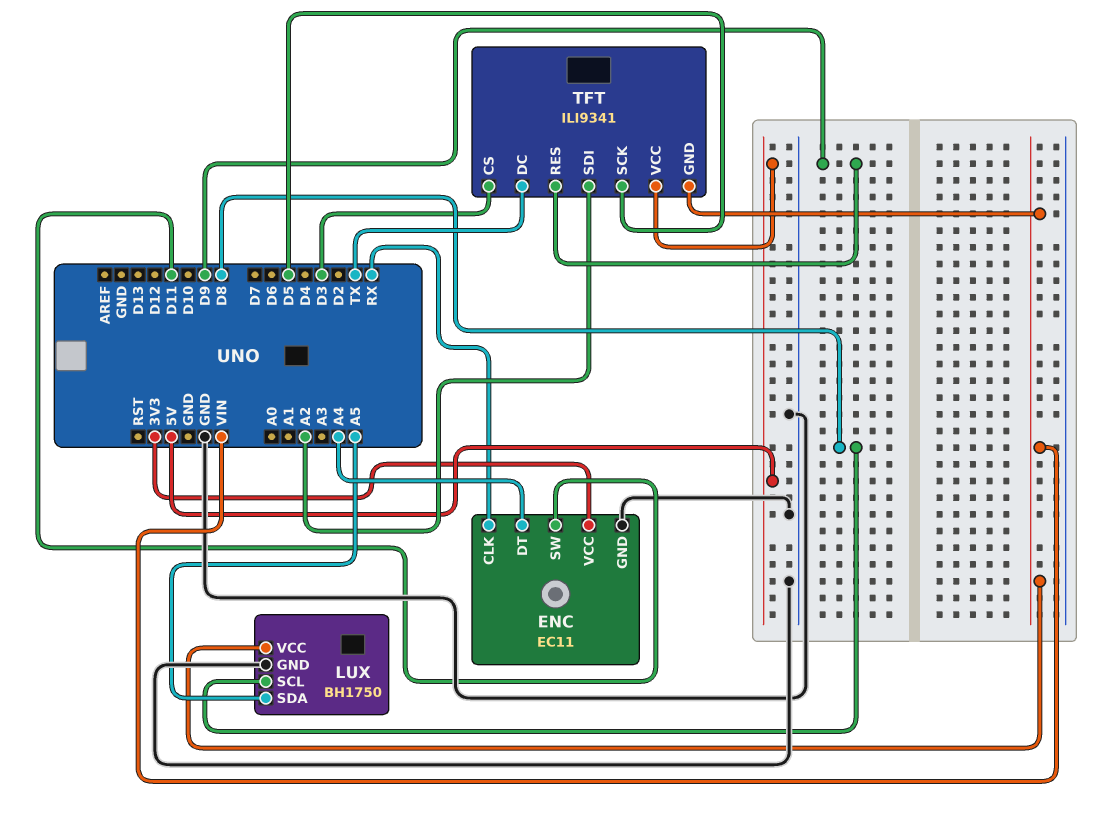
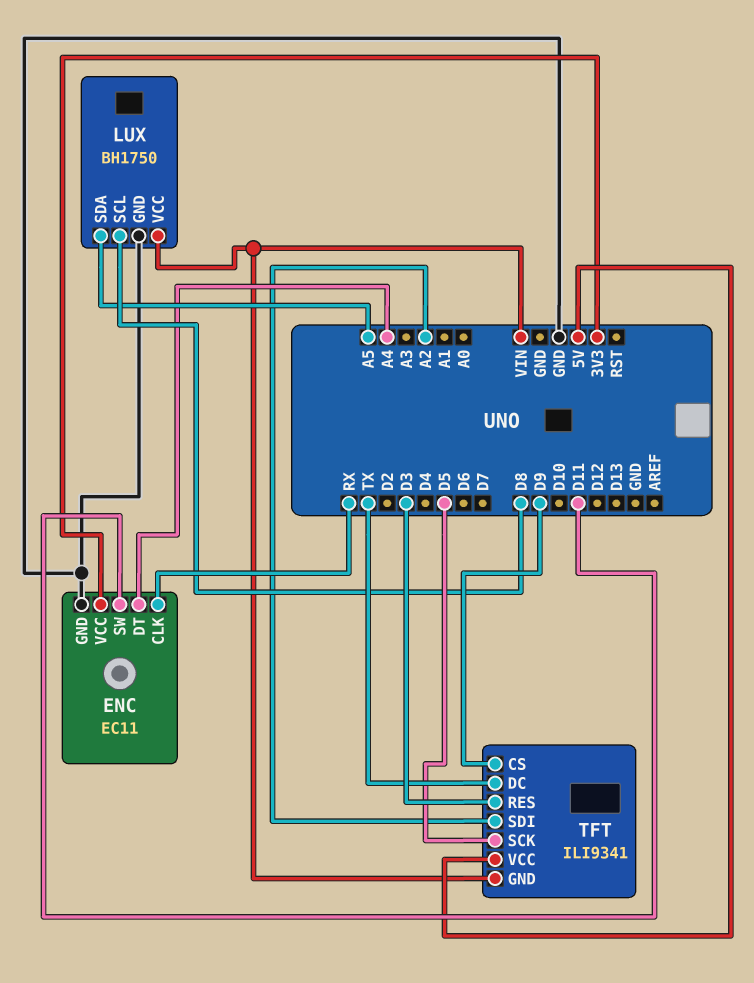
TFT pin CS: D3 -> D9
TFT pin RES: D9 -> D3

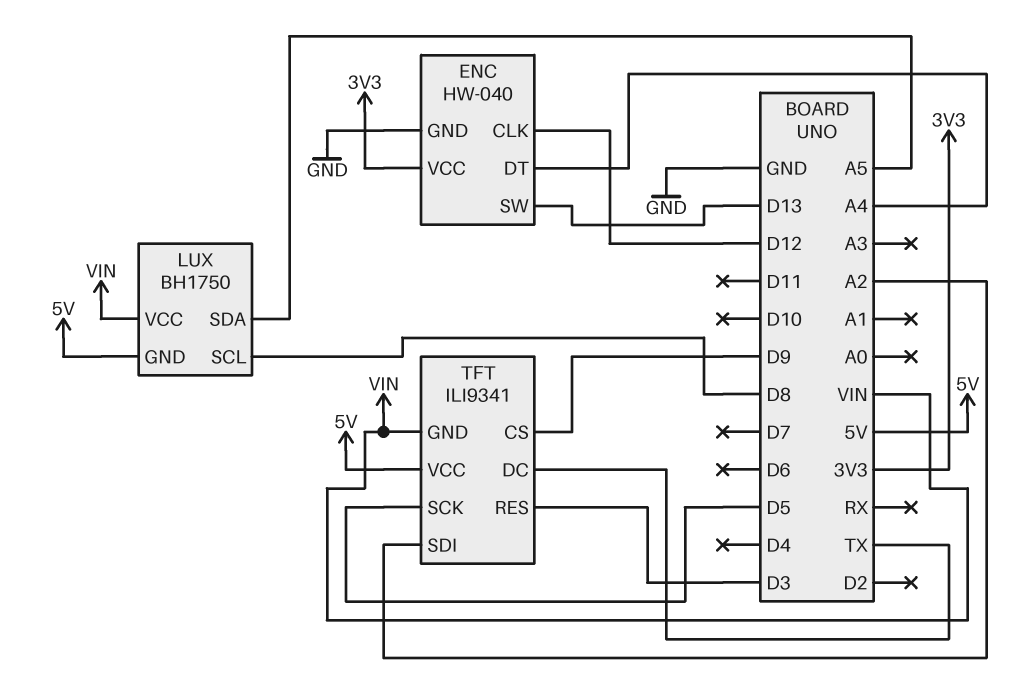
ENC: EC11 -> HW-040
ENC pin CLK: RX -> D12
ENC pin SW: D11 -> D13
LUX pin GND: GND -> 5V

